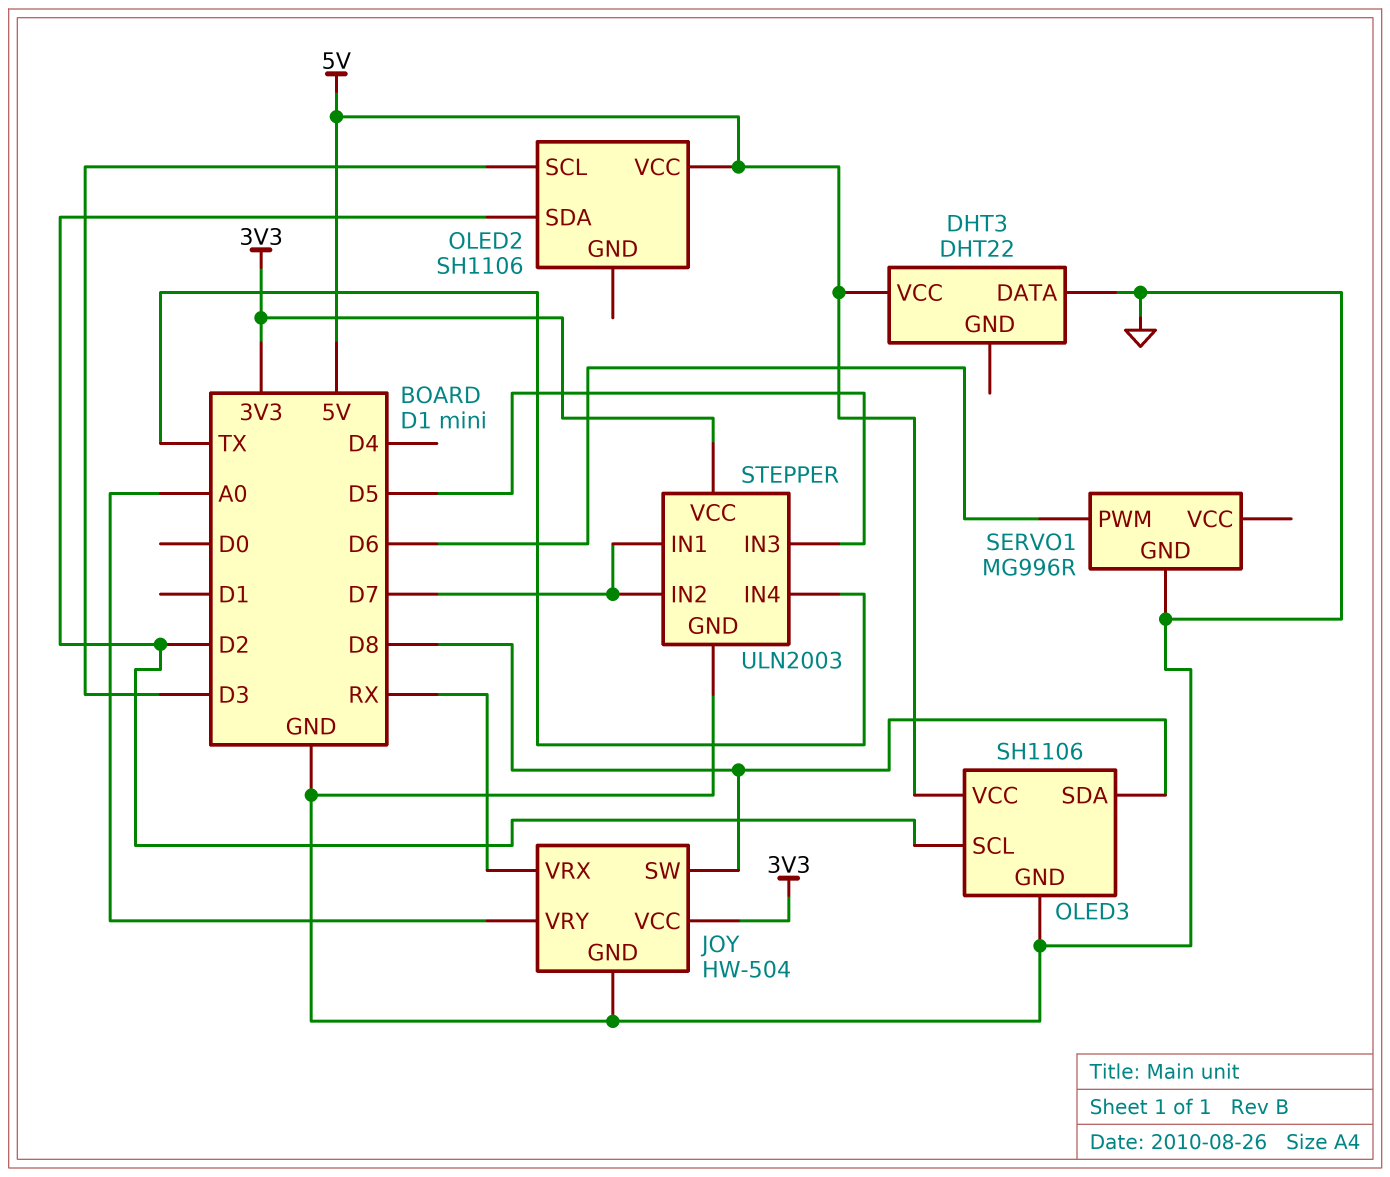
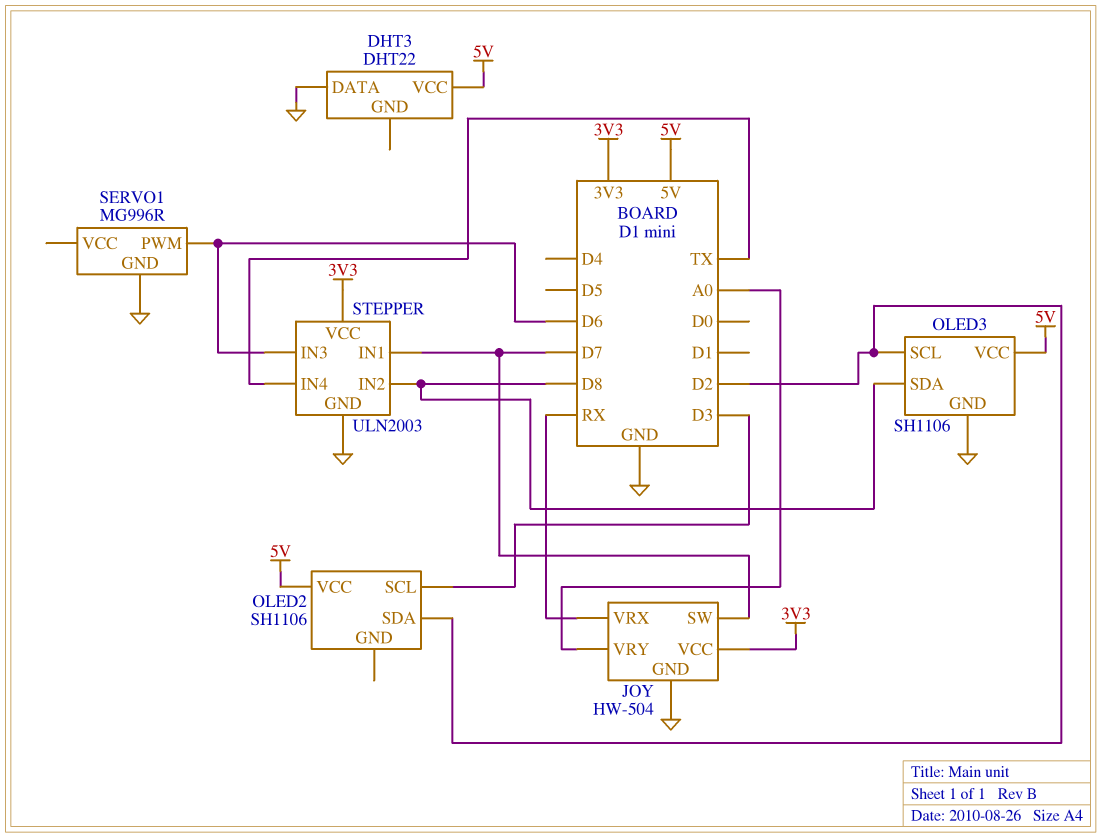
JOY pin SW: D8 -> D7
STEPPER pin IN2: D7 -> D8
STEPPER pin IN3: D5 -> D6

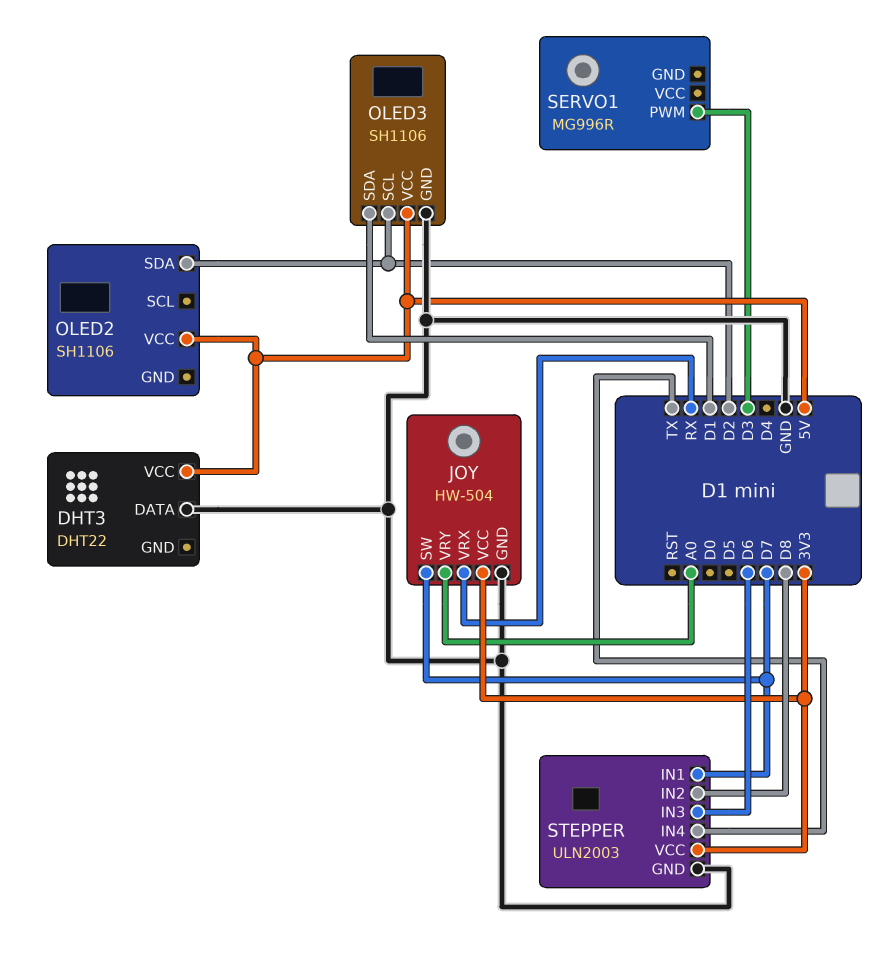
OLED2 pin SCL: D3 -> none
OLED3 pin SDA: D8 -> D1
SERVO1 pin GND: GND -> none
SERVO1 pin PWM: D6 -> D3

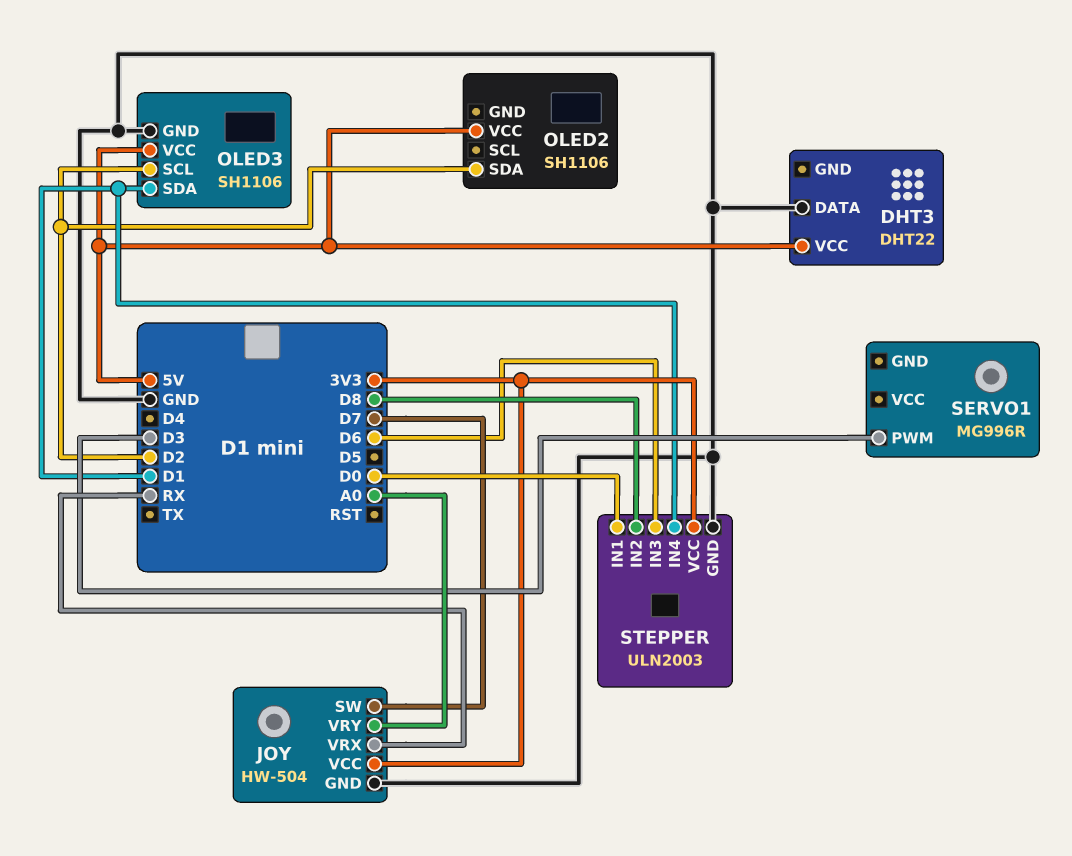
STEPPER pin IN1: D7 -> D0
STEPPER pin IN4: TX -> D1

